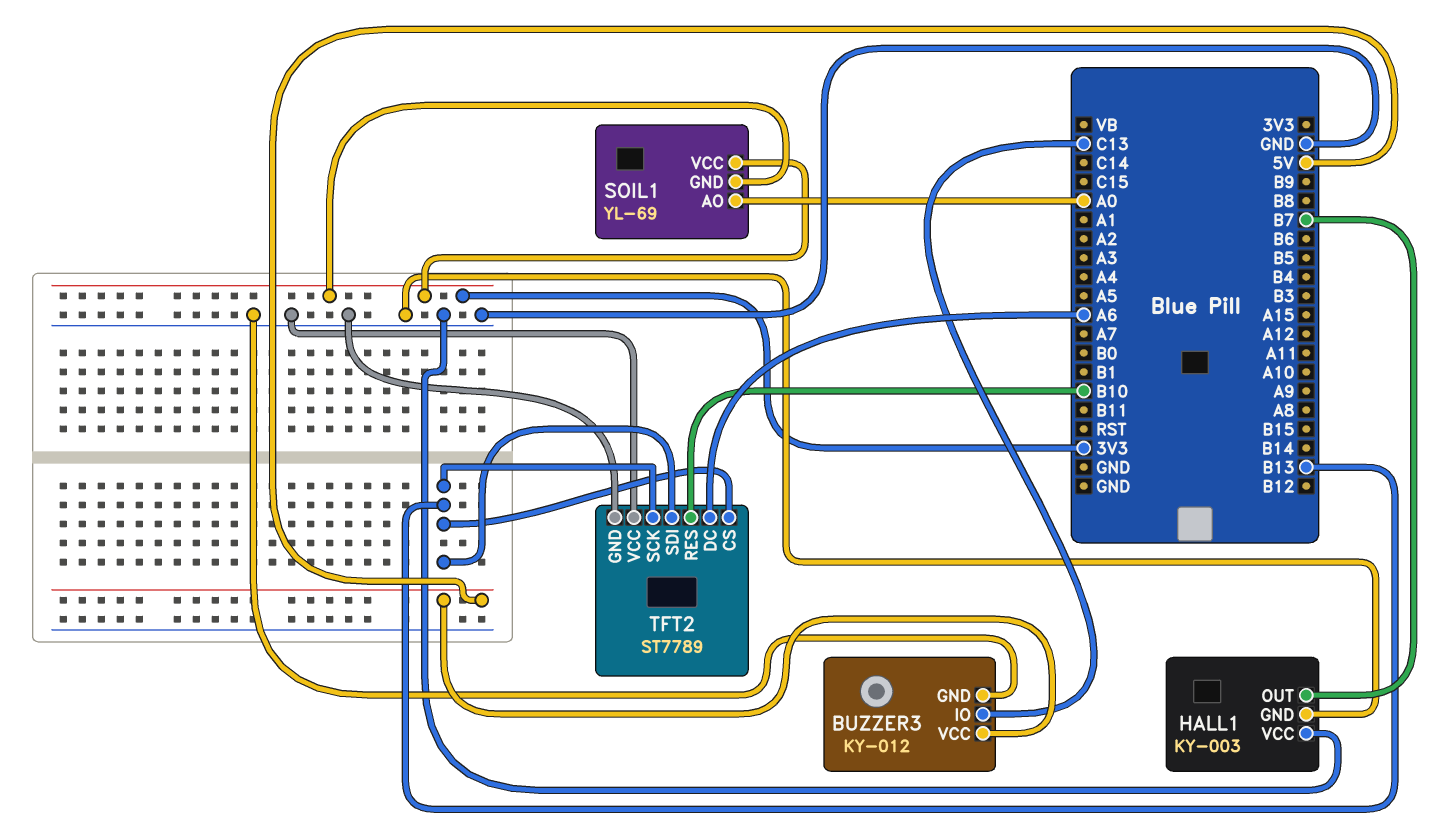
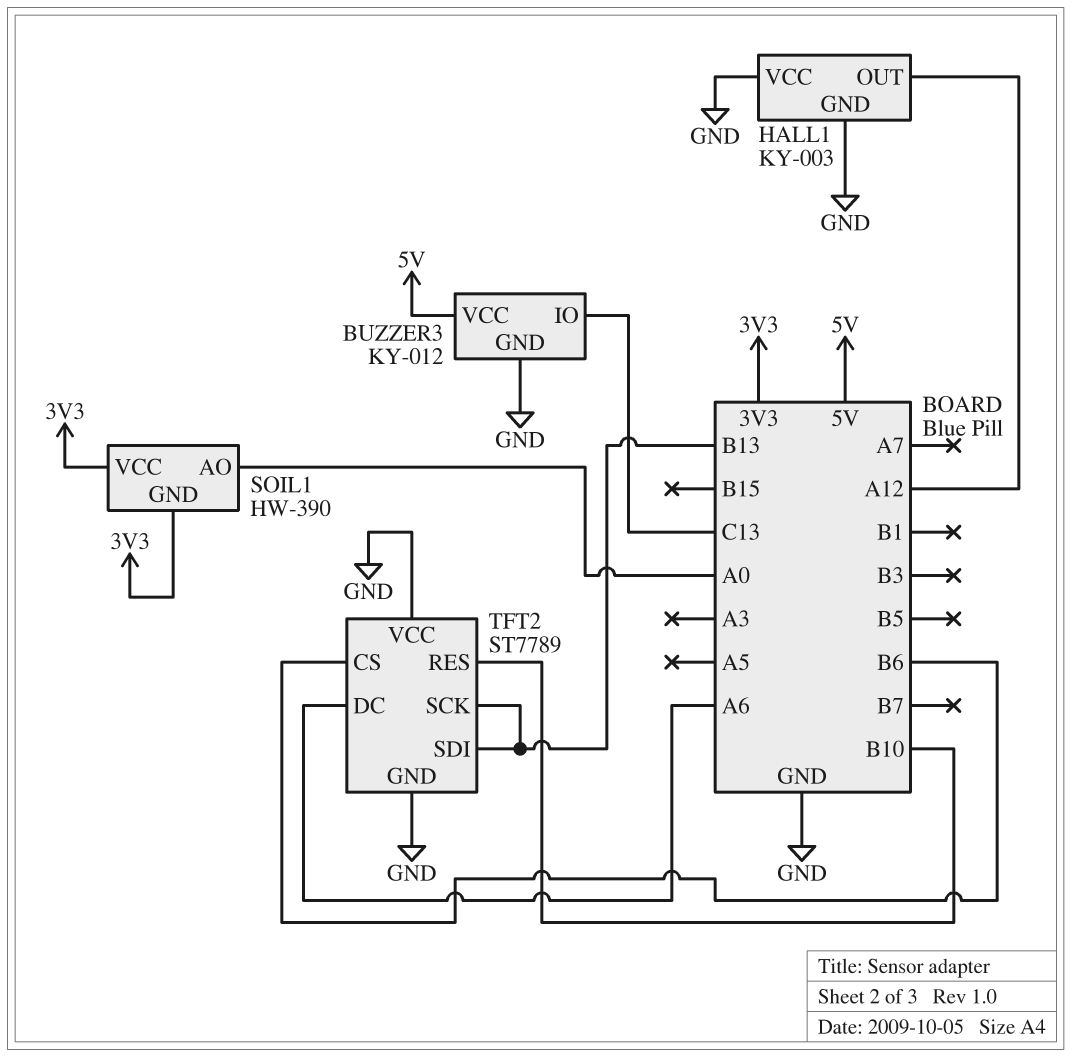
HALL1 pin OUT: B7 -> A12
SOIL1: YL-69 -> HW-390
TFT2 pin CS: B13 -> B6

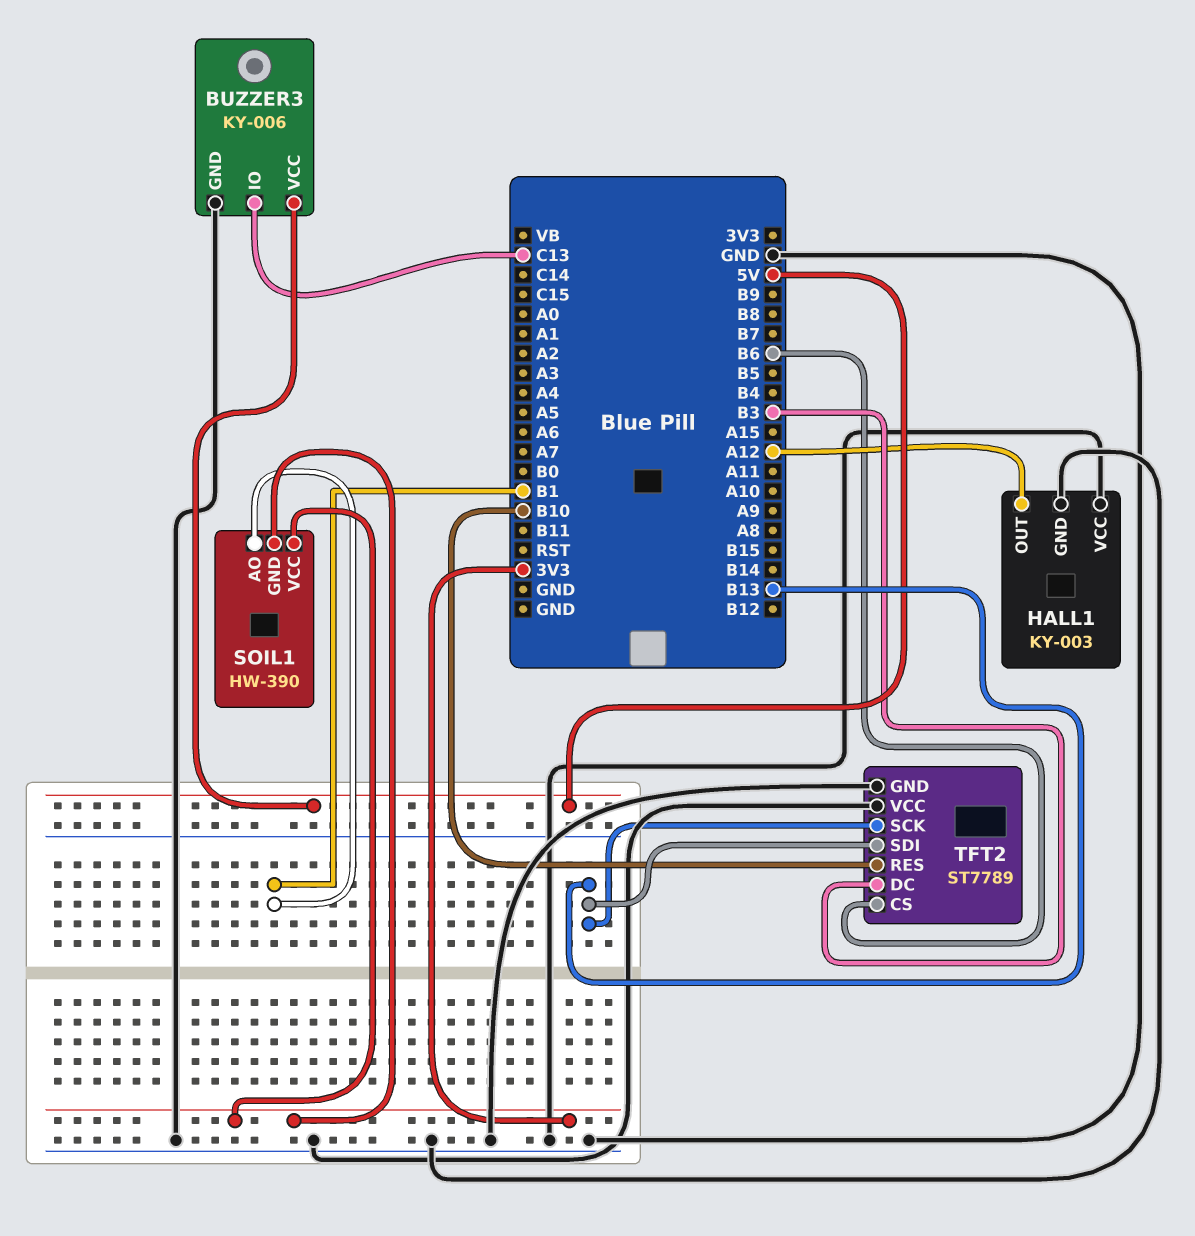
BUZZER3: KY-012 -> KY-006
SOIL1 pin AO: A0 -> B1
TFT2 pin DC: A6 -> B3

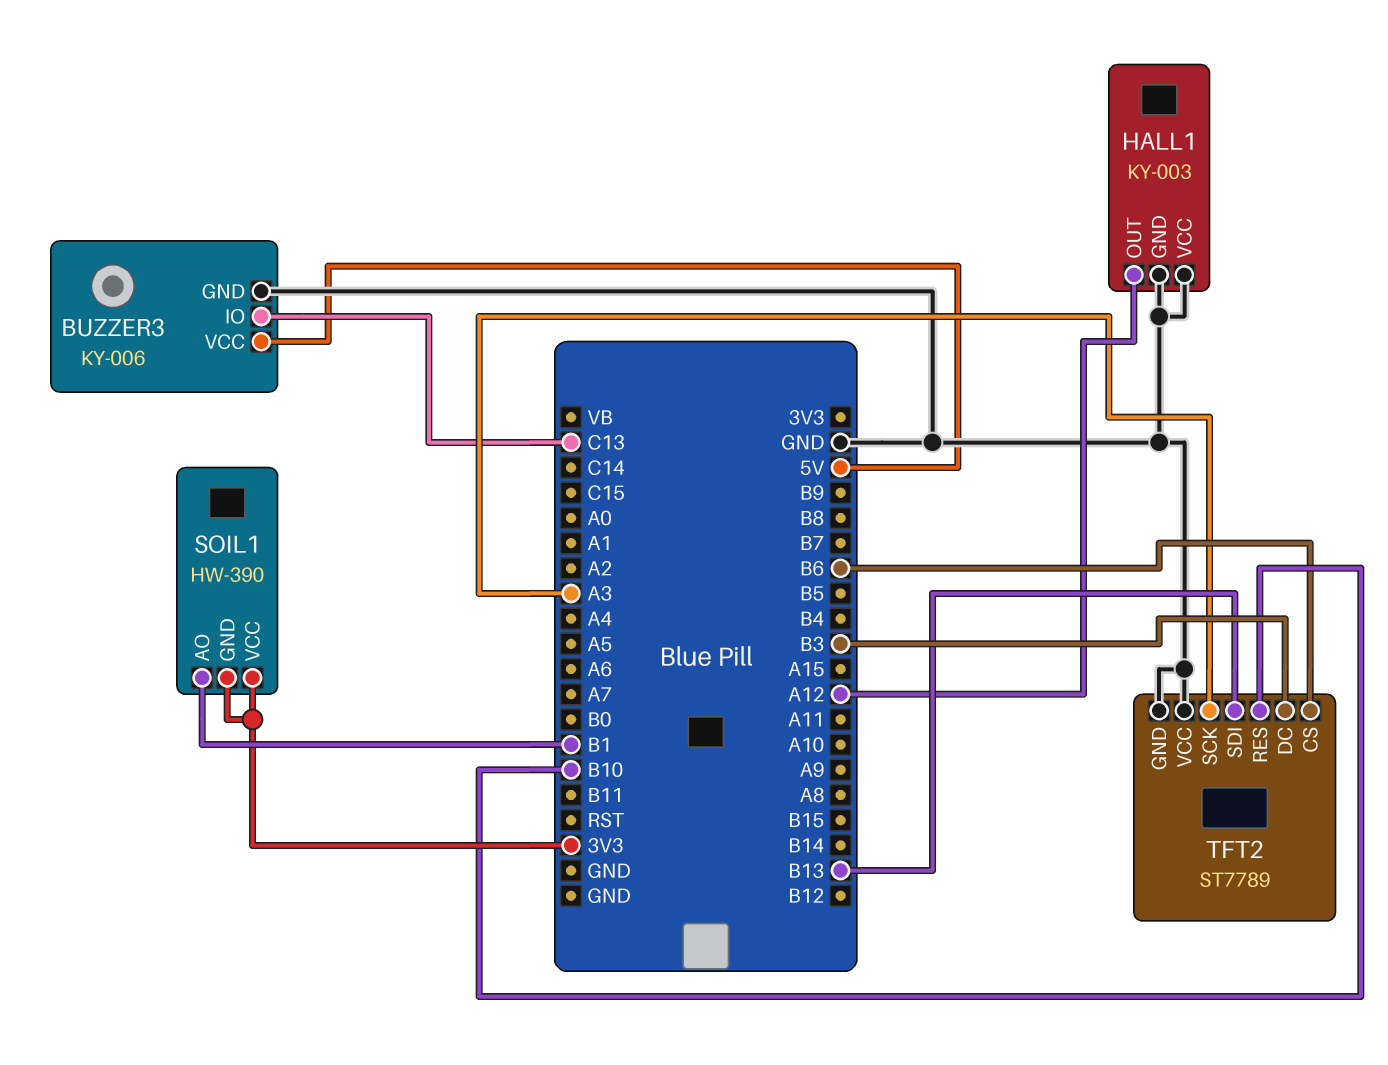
TFT2 pin SCK: B13 -> A3

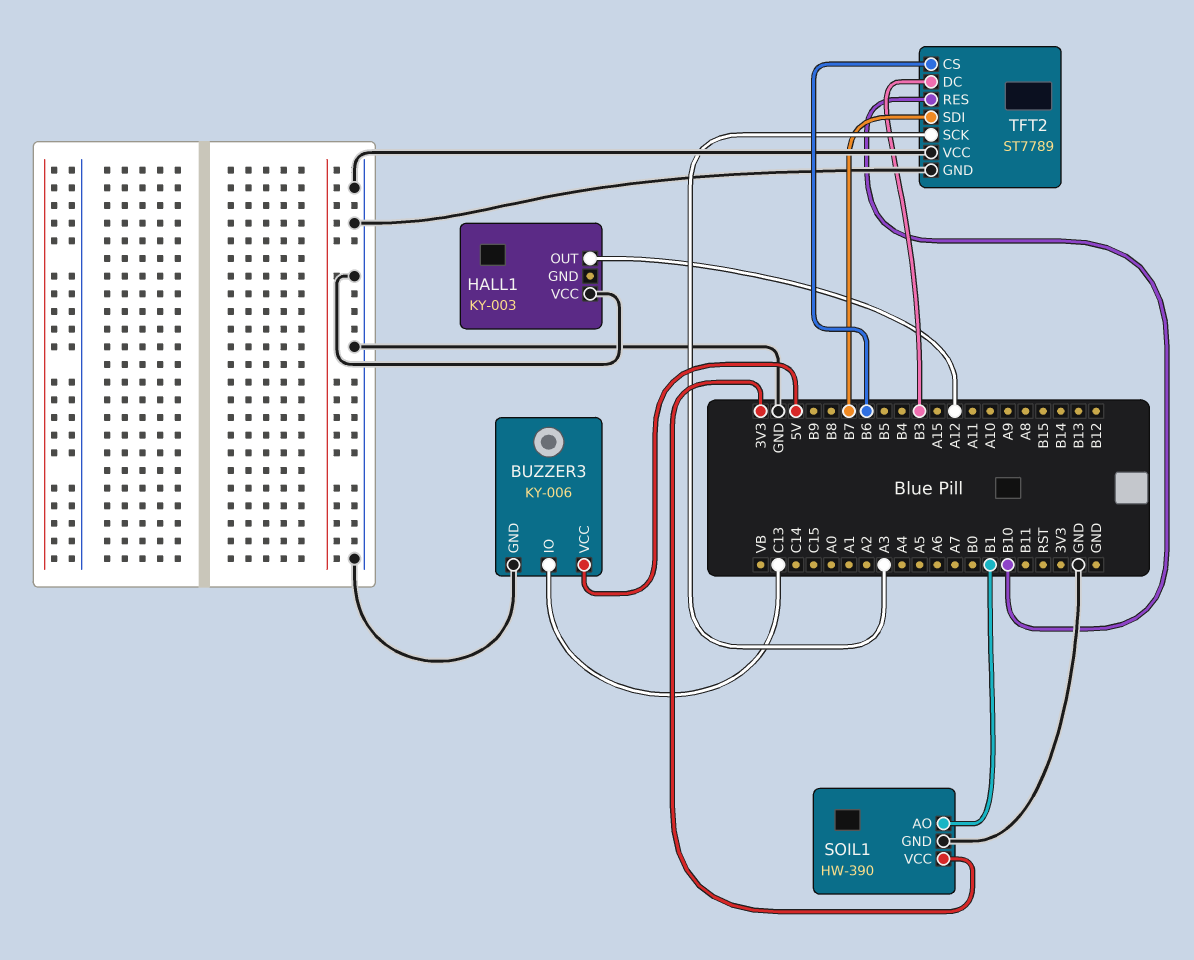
HALL1 pin GND: GND -> none
SOIL1 pin GND: 3V3 -> GND
TFT2 pin SDI: B13 -> B7

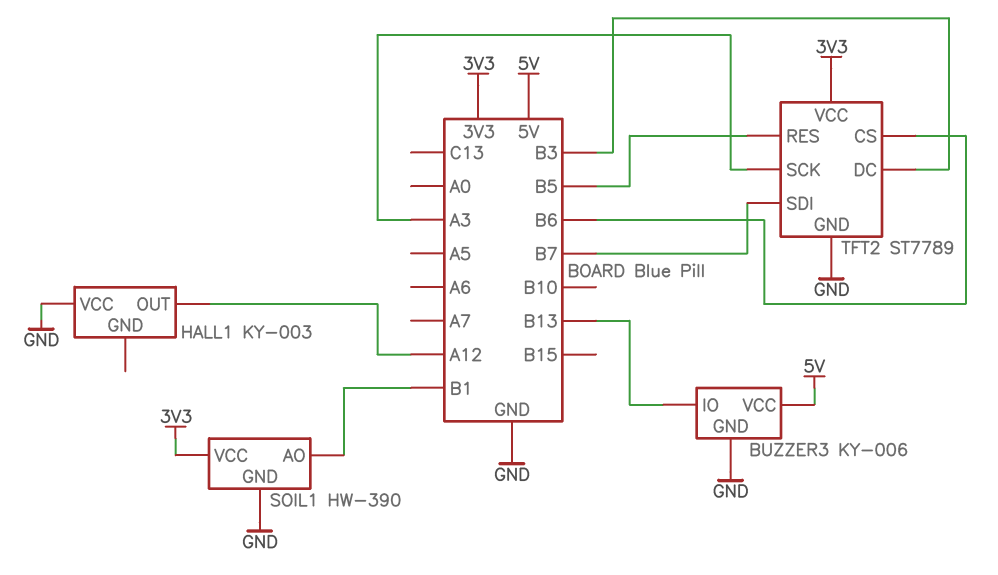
BUZZER3 pin IO: C13 -> B13
TFT2 pin RES: B10 -> B5
TFT2 pin VCC: GND -> 3V3

